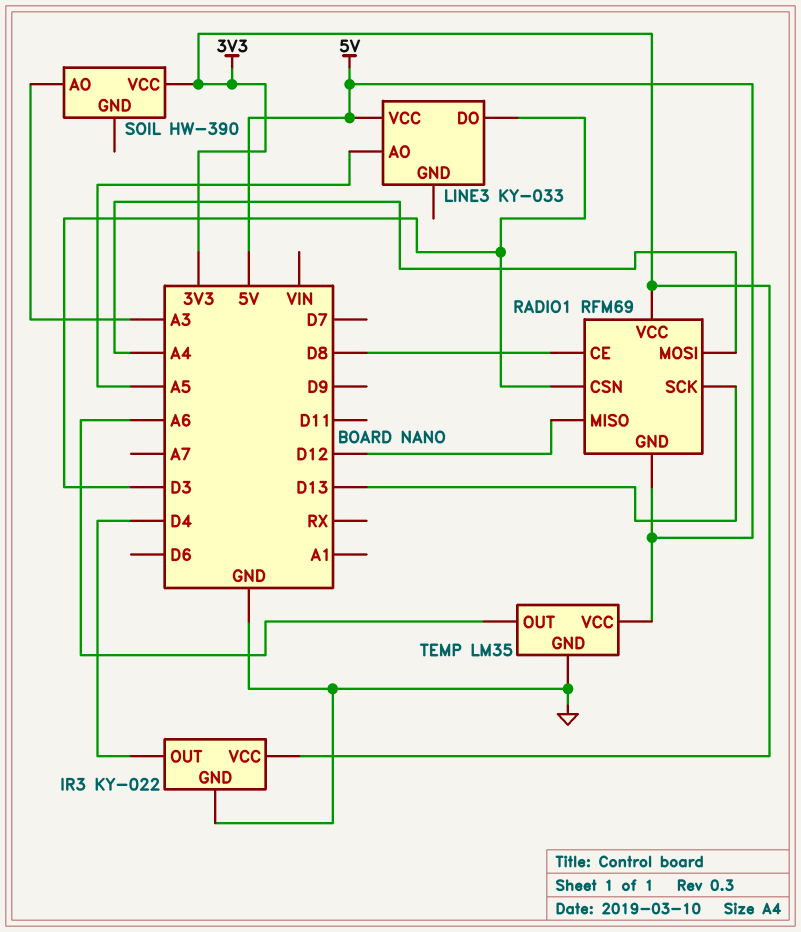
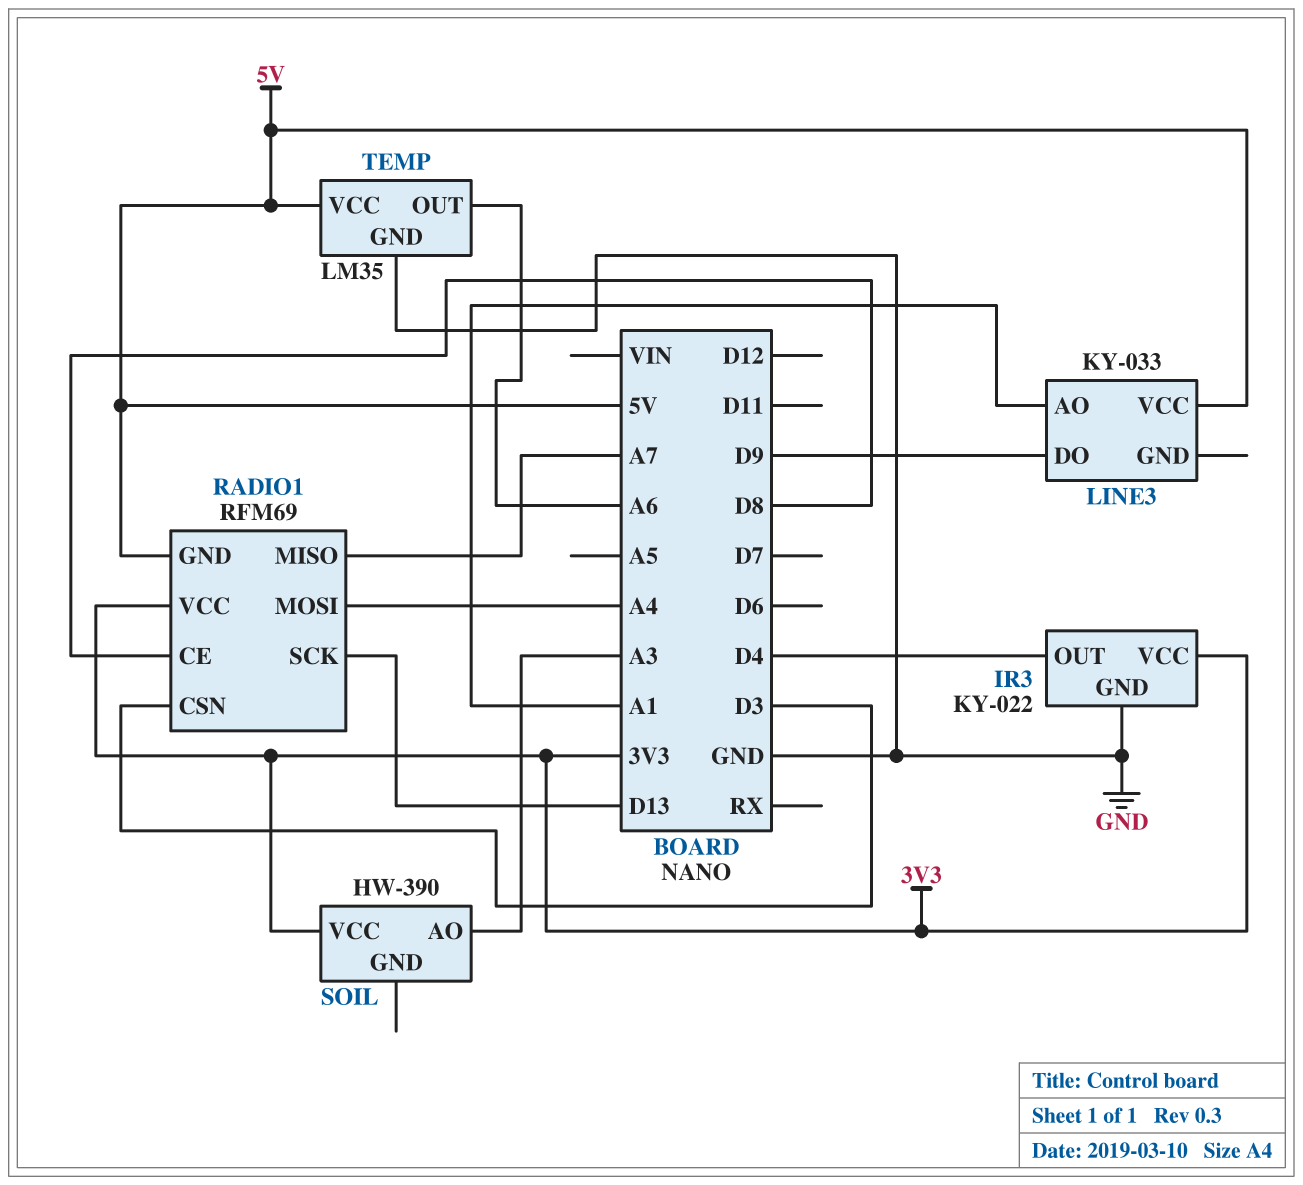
LINE3 pin AO: A5 -> A1
LINE3 pin DO: D3 -> D9
RADIO1 pin MISO: D12 -> A7

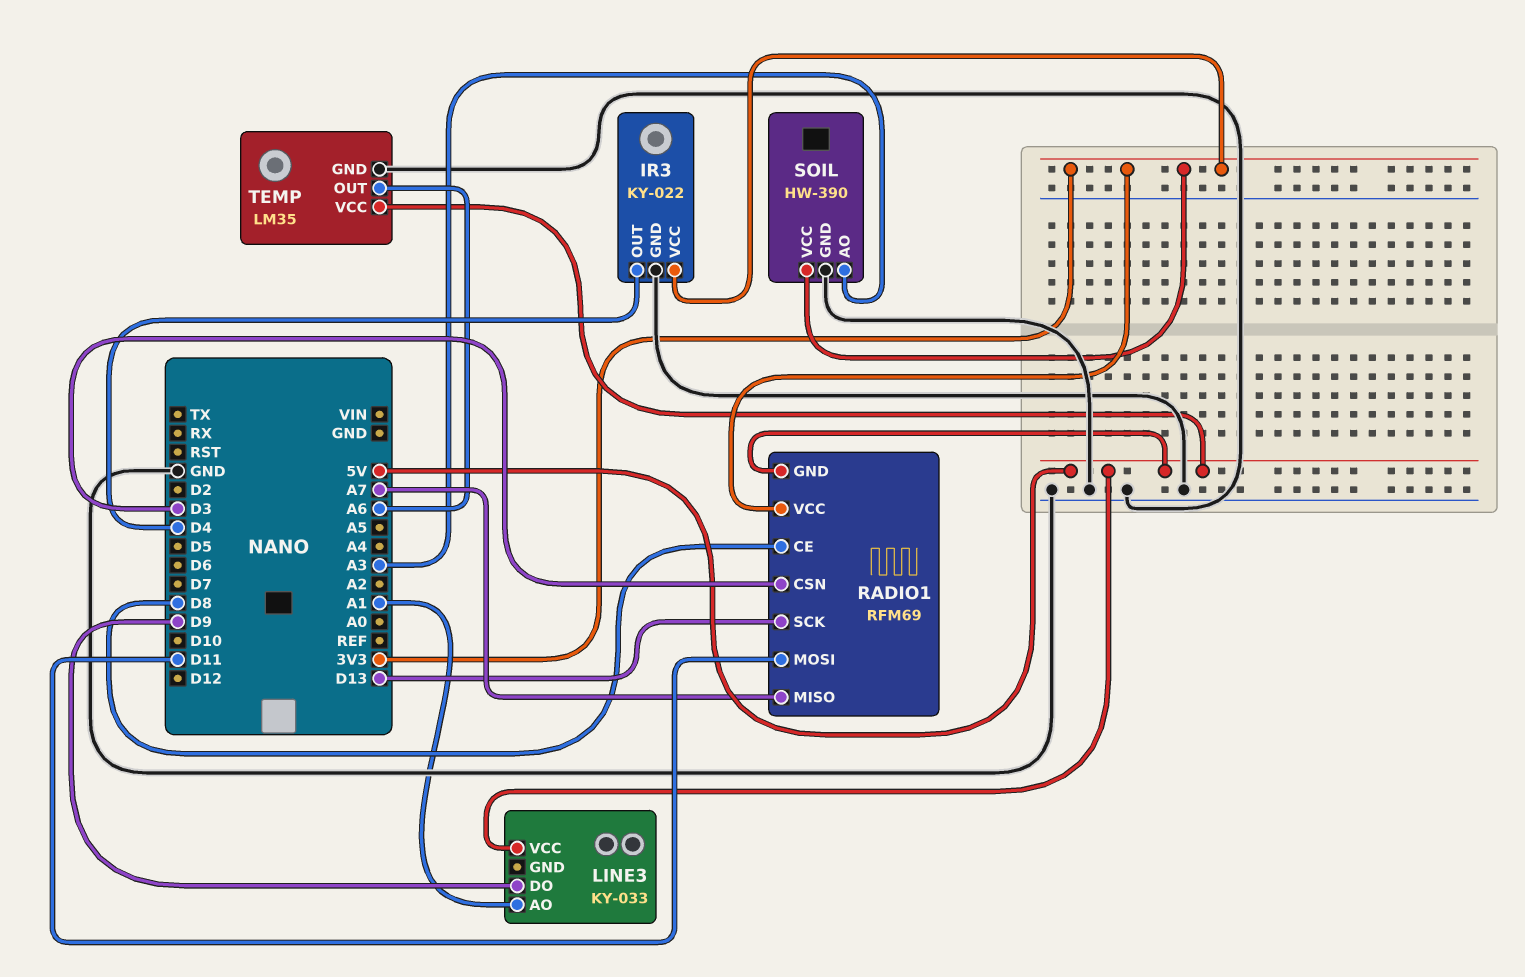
RADIO1 pin MOSI: A4 -> D11
SOIL pin GND: none -> GND

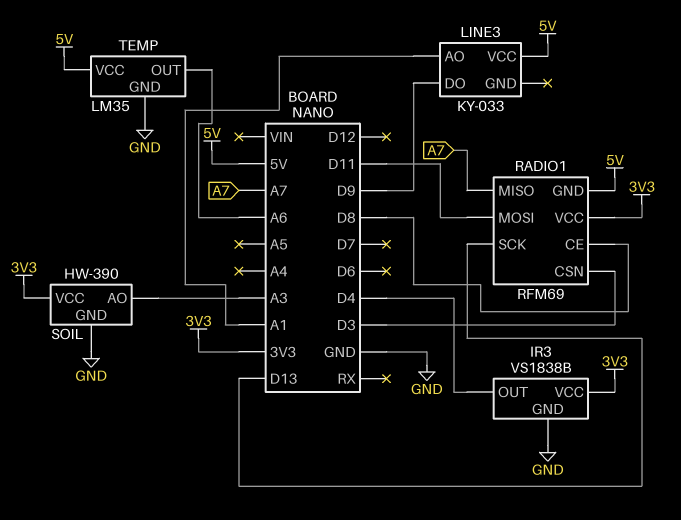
IR3: KY-022 -> VS1838B

